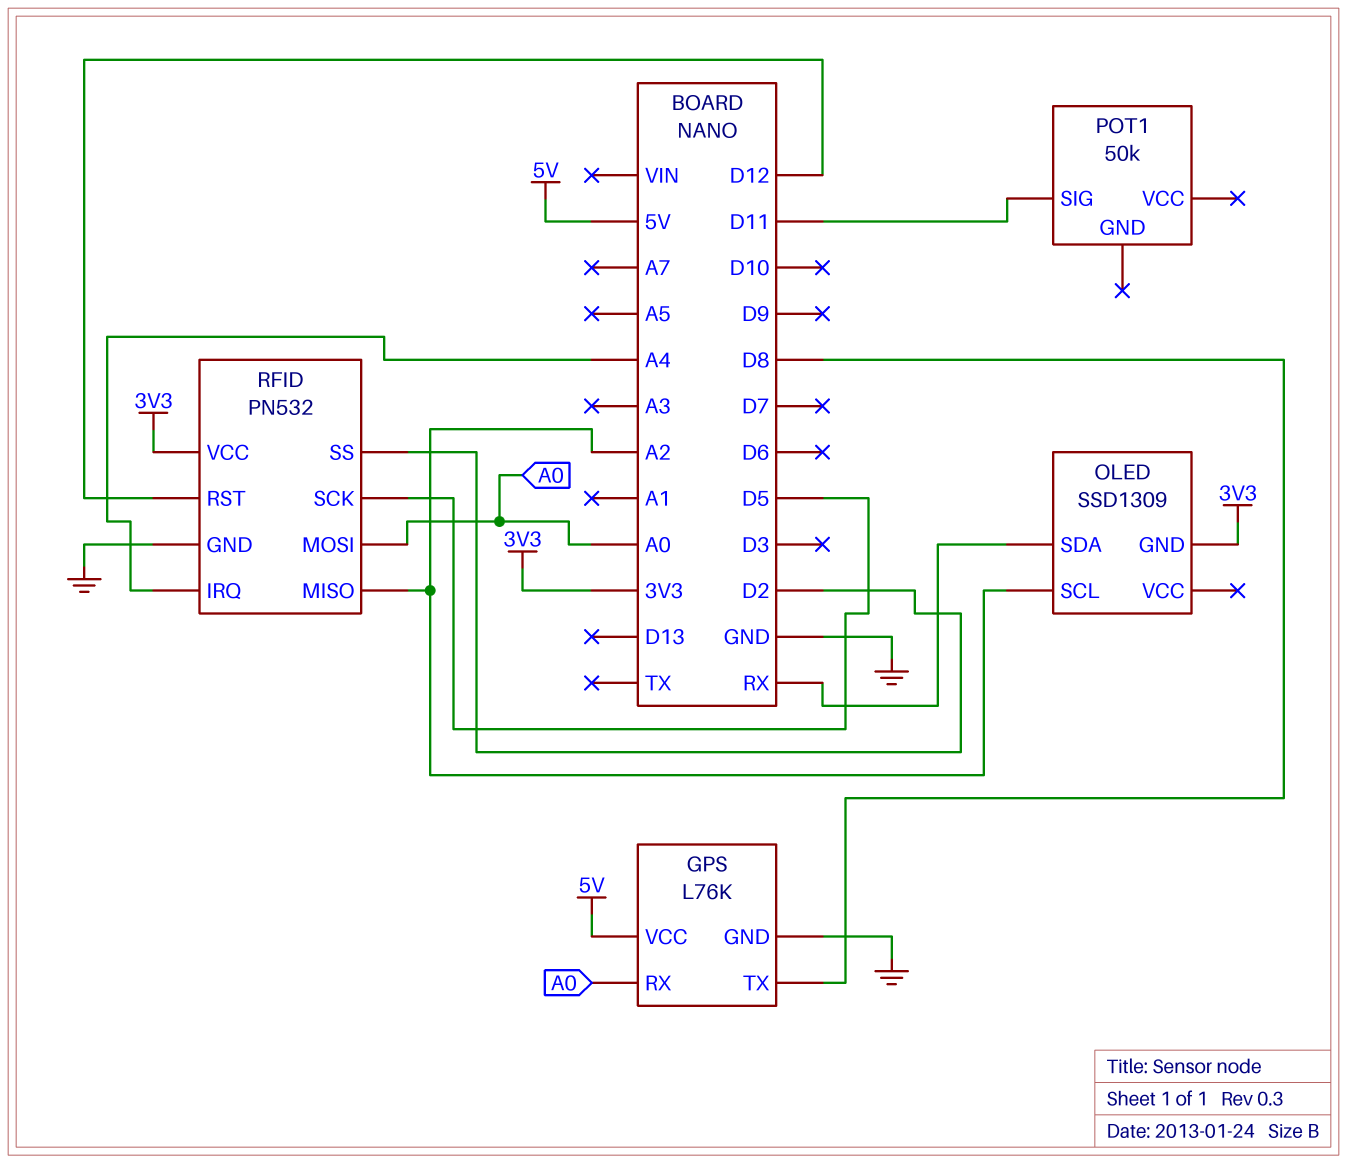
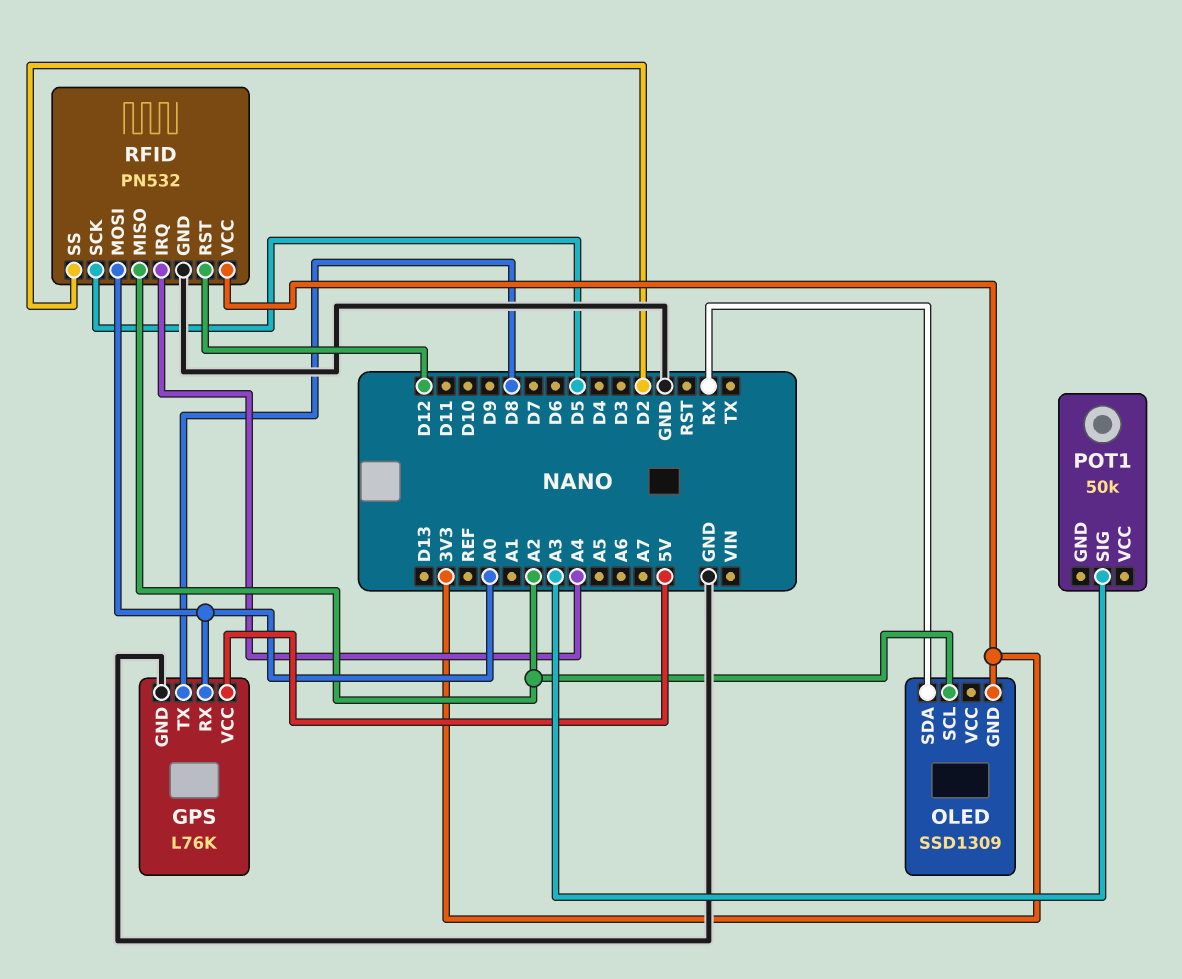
POT1 pin SIG: D11 -> A3

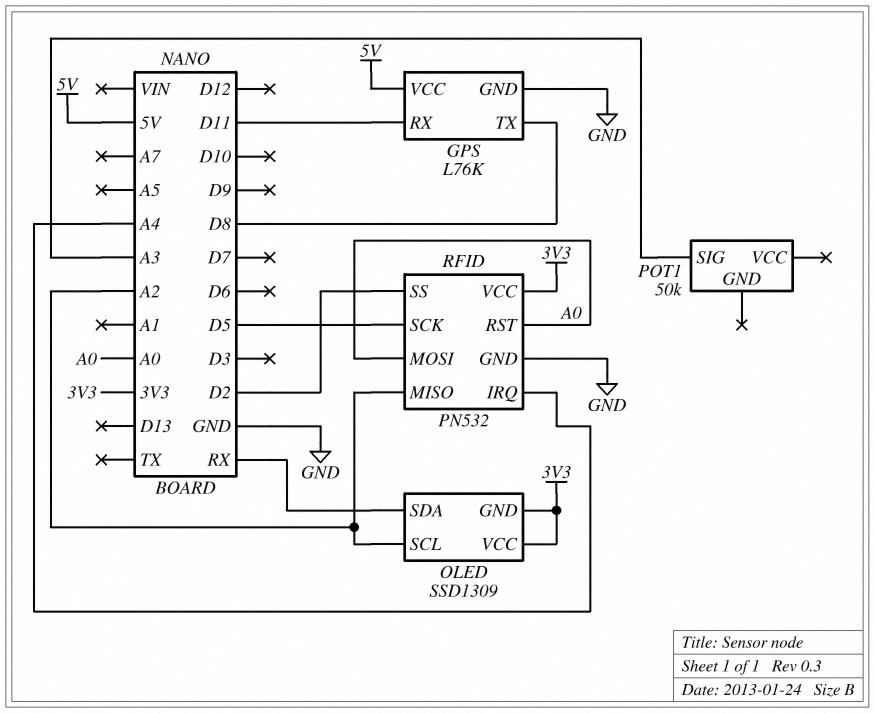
GPS pin RX: A0 -> D11
OLED pin VCC: none -> 3V3
RFID pin RST: D12 -> A0

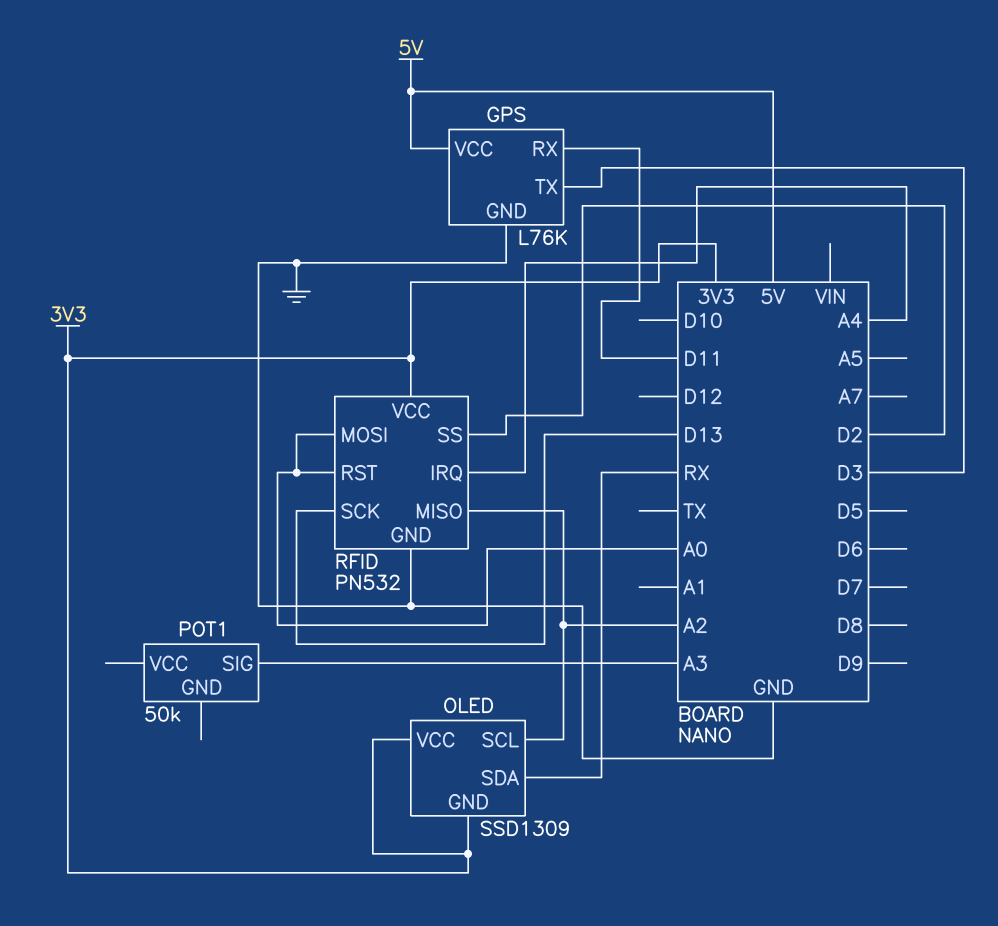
GPS pin TX: D8 -> D3
RFID pin SCK: D5 -> D13

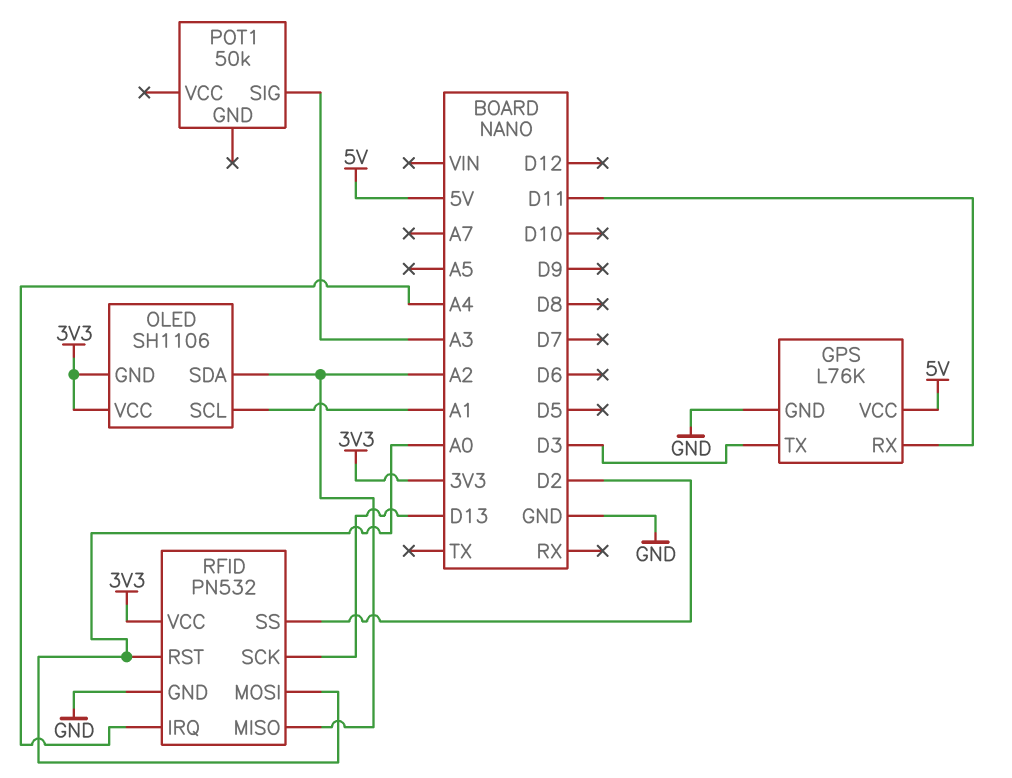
OLED: SSD1309 -> SH1106
OLED pin SCL: A2 -> A1
OLED pin SDA: RX -> A2

